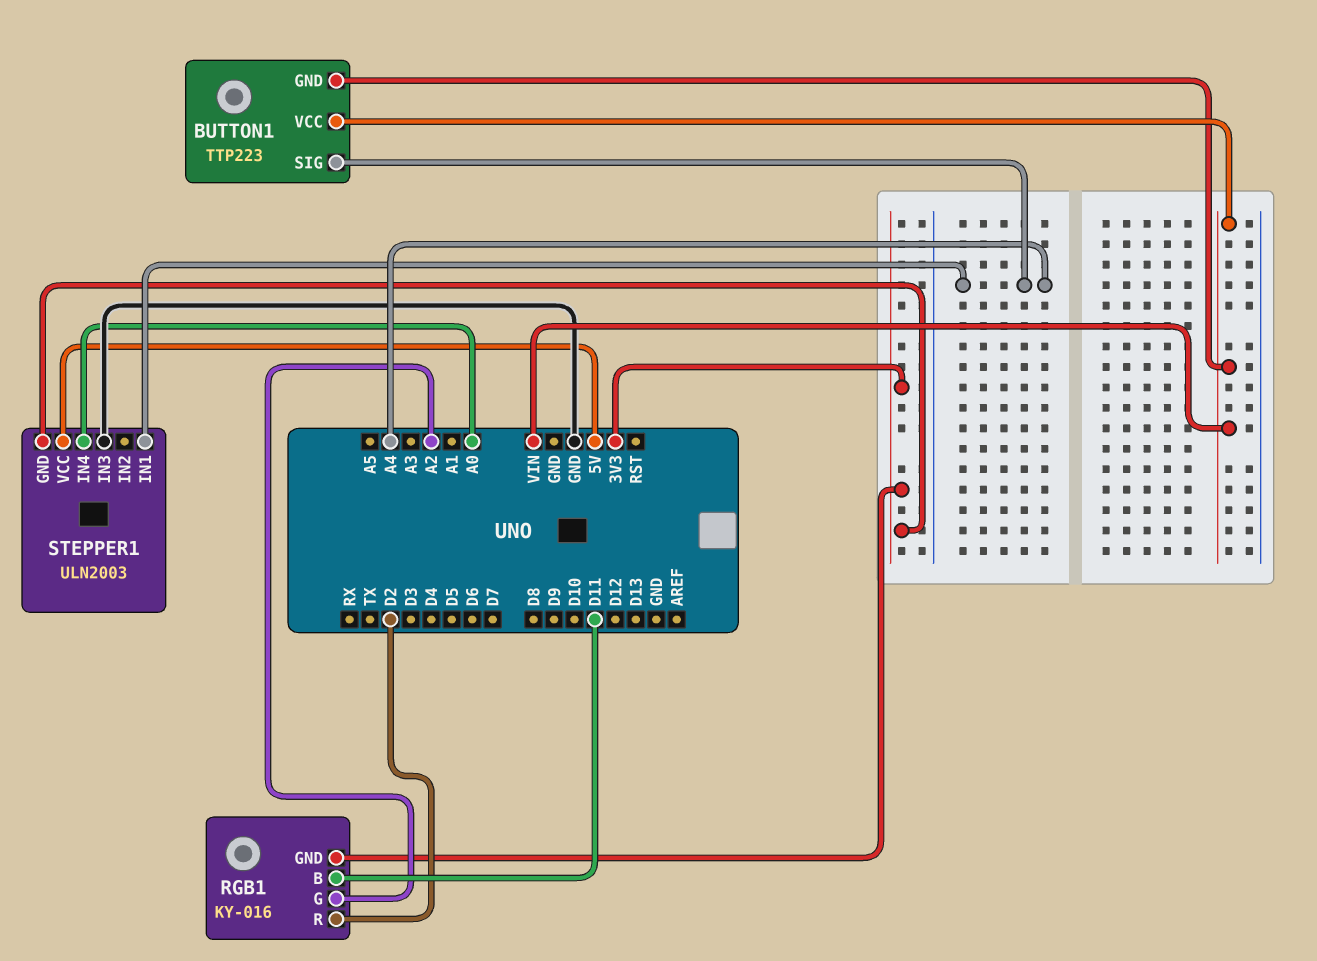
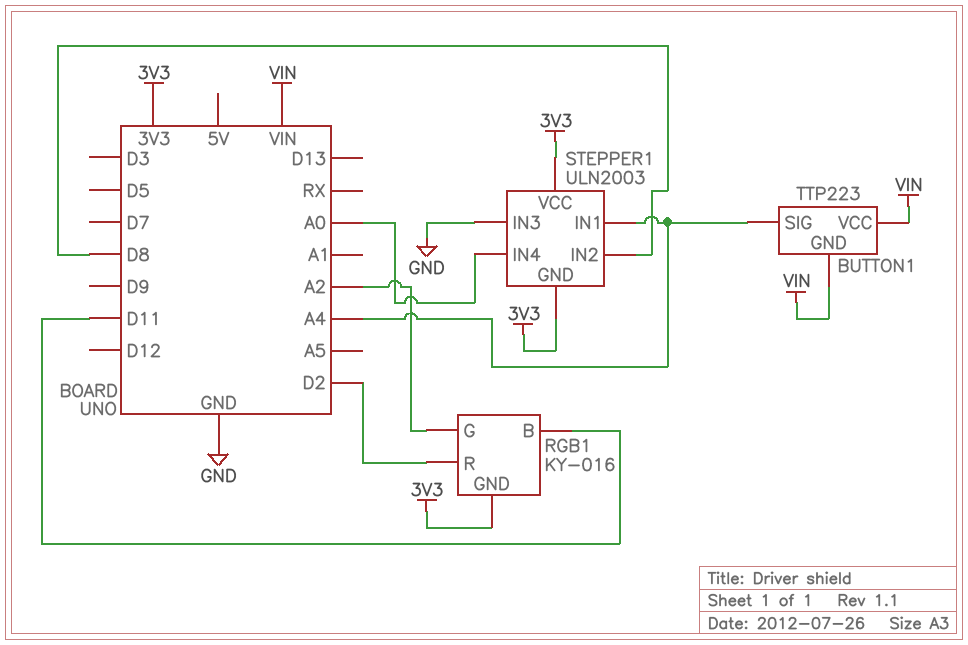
STEPPER1 pin IN2: none -> D8
STEPPER1 pin VCC: 5V -> 3V3

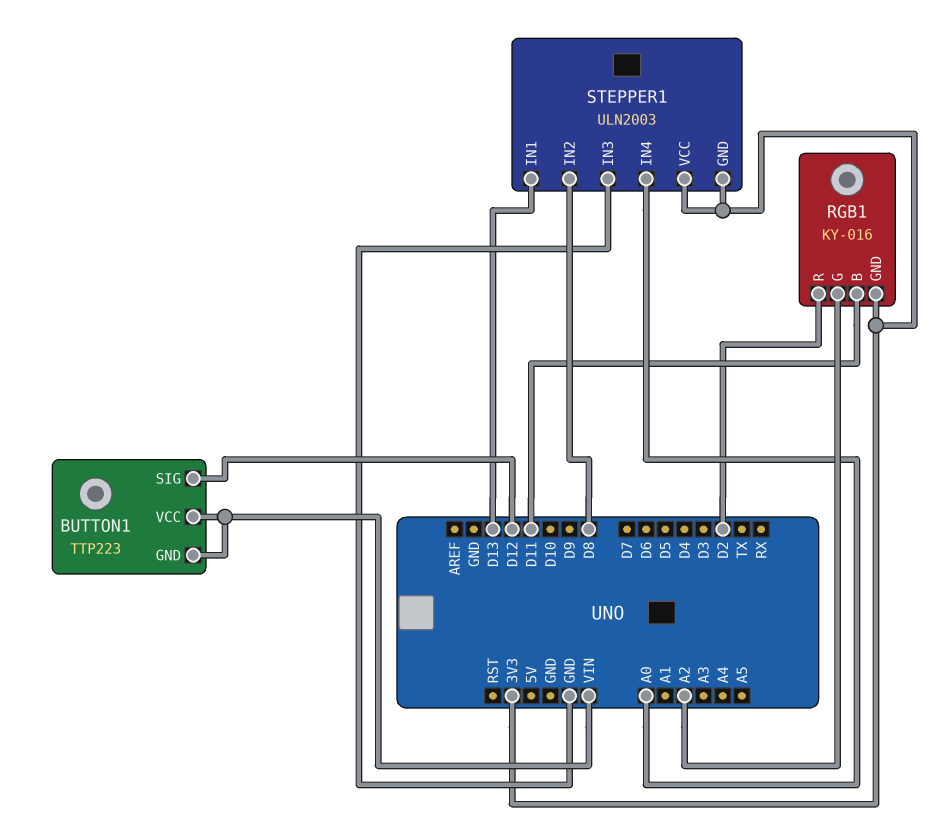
BUTTON1 pin SIG: A4 -> D12
STEPPER1 pin IN1: A4 -> D13

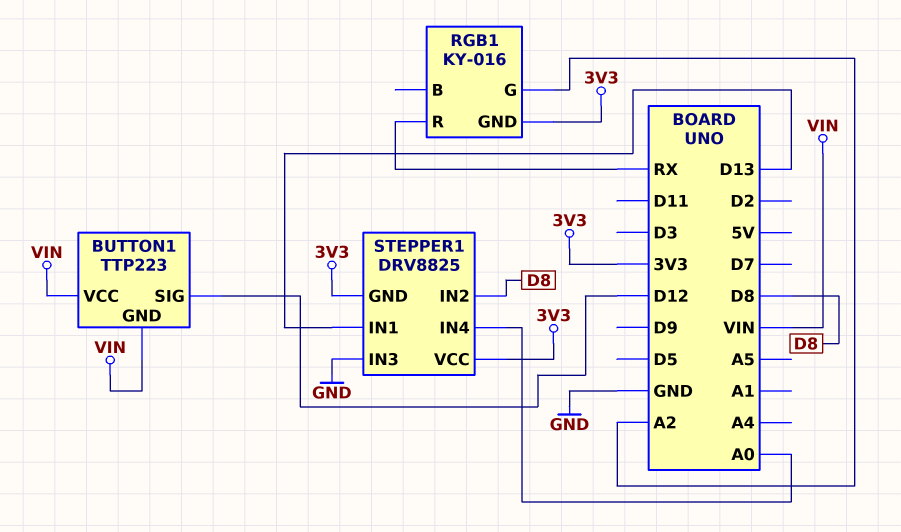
RGB1 pin B: D11 -> none
RGB1 pin R: D2 -> RX
STEPPER1: ULN2003 -> DRV8825

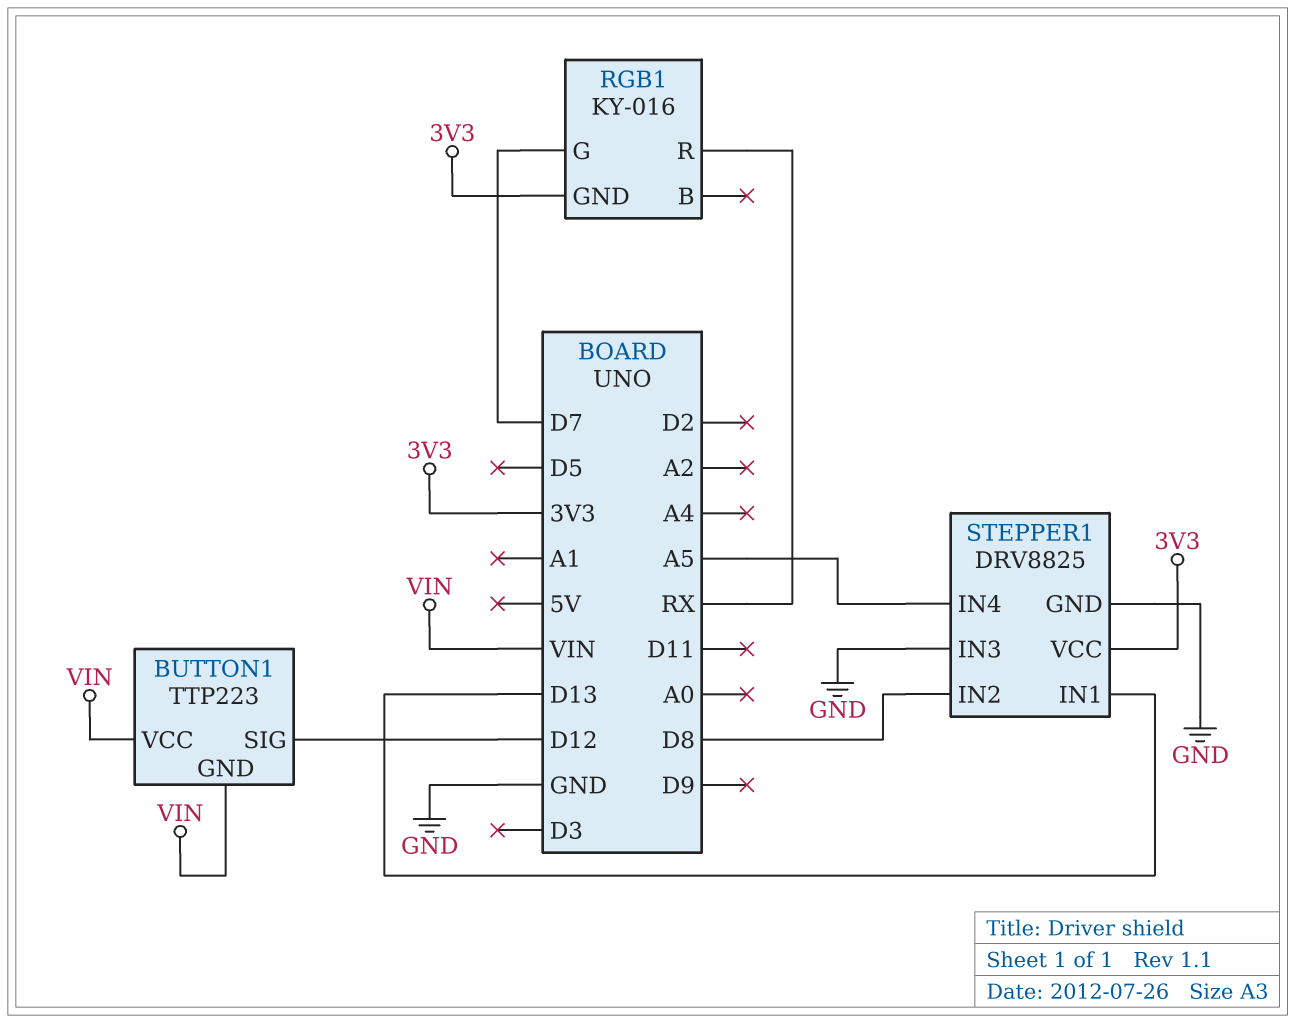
RGB1 pin G: A2 -> D7
STEPPER1 pin GND: 3V3 -> GND
STEPPER1 pin IN4: A0 -> A5

